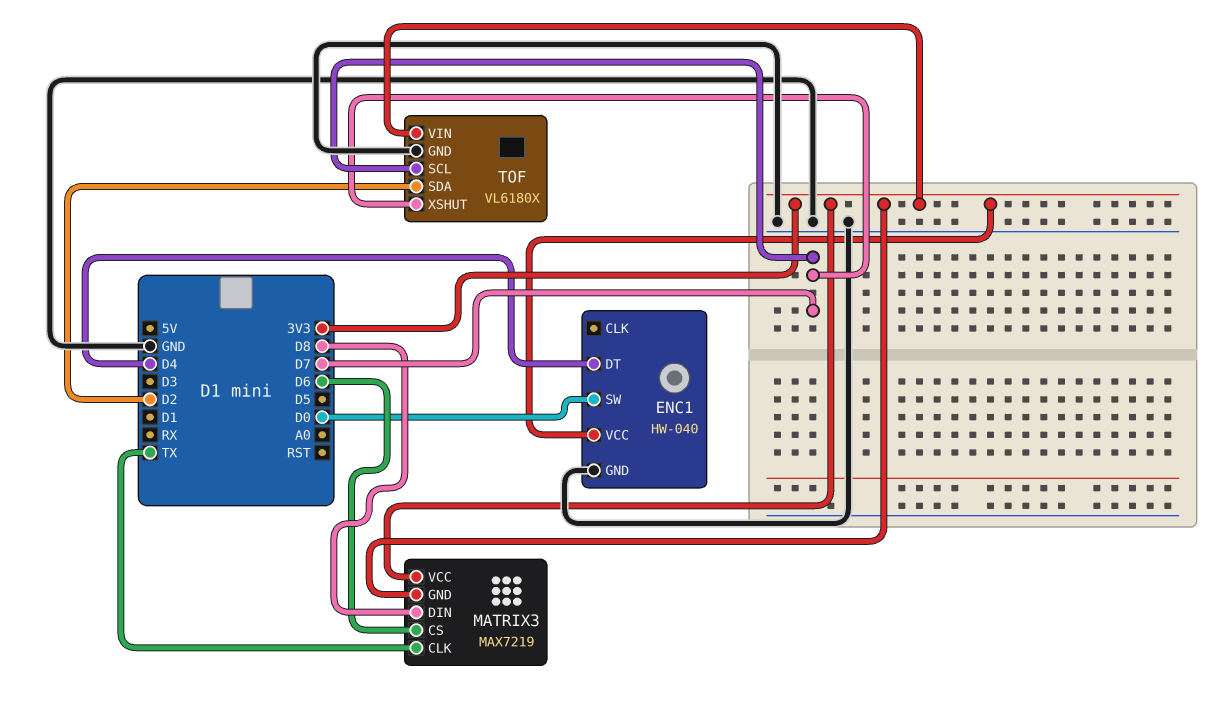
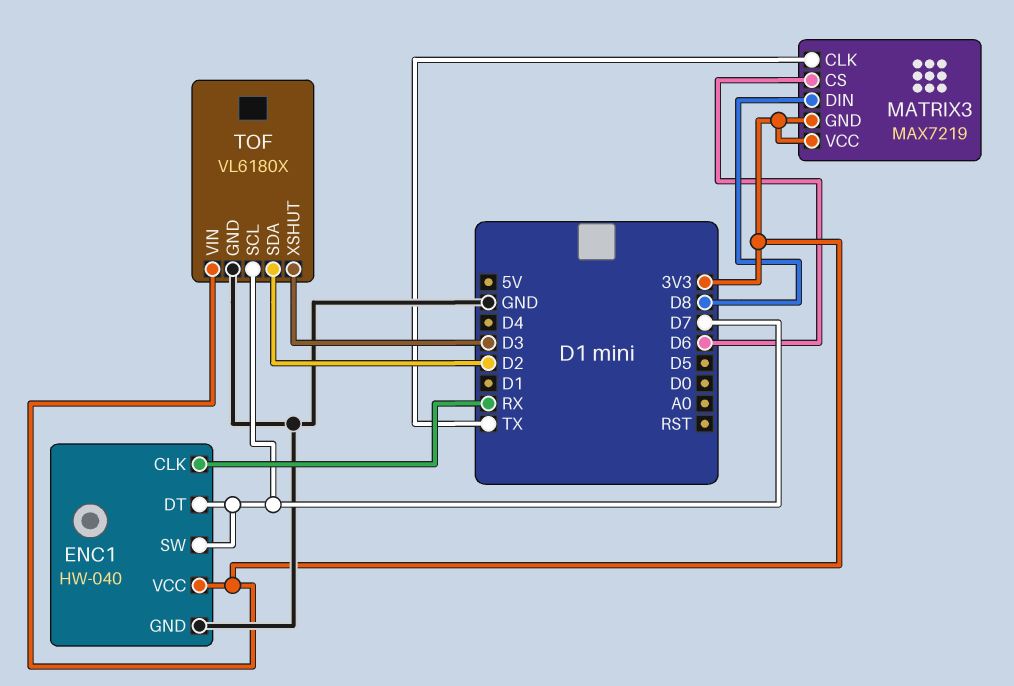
ENC1 pin CLK: none -> RX
ENC1 pin DT: D4 -> D7
ENC1 pin SW: D0 -> D7
TOF pin XSHUT: D7 -> D3

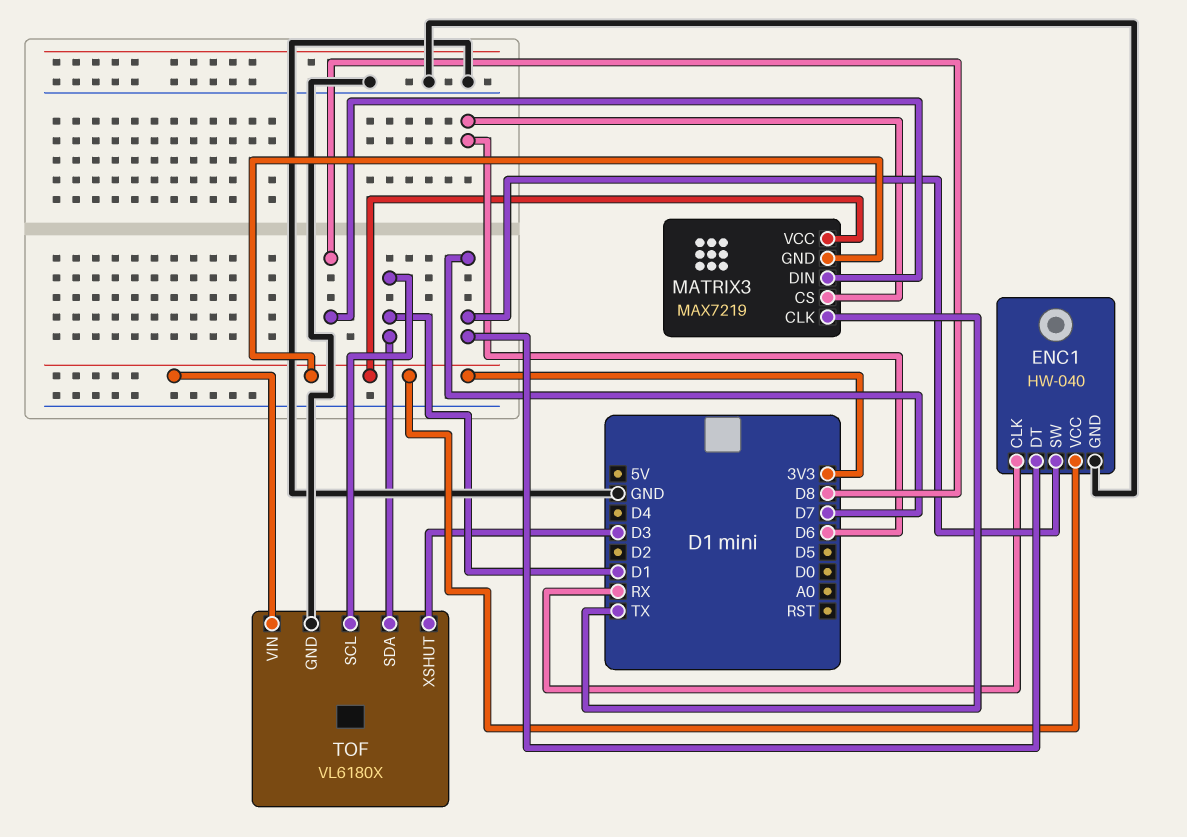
TOF pin SCL: D7 -> D1
TOF pin SDA: D2 -> D1

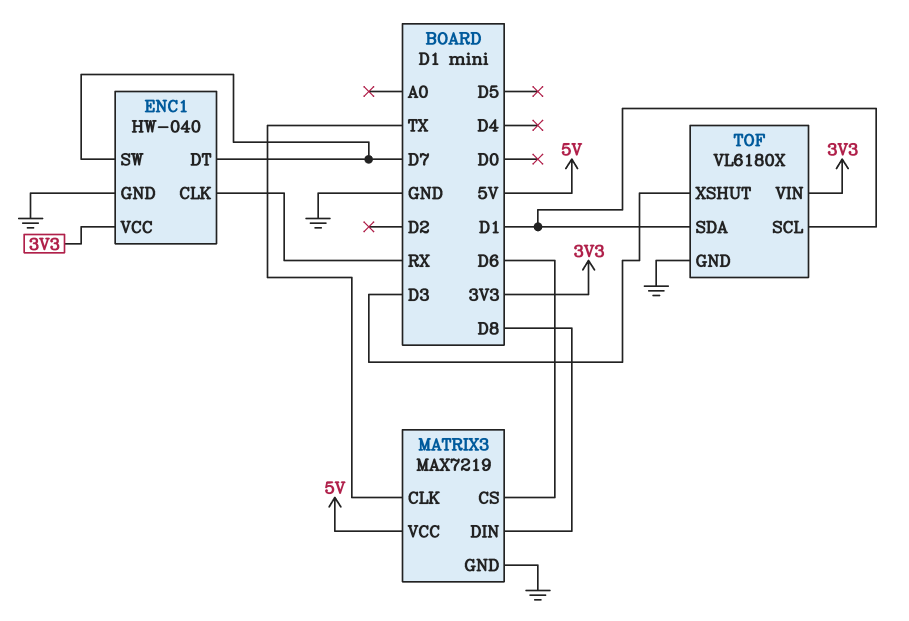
MATRIX3 pin GND: 3V3 -> GND
MATRIX3 pin VCC: 3V3 -> 5V

